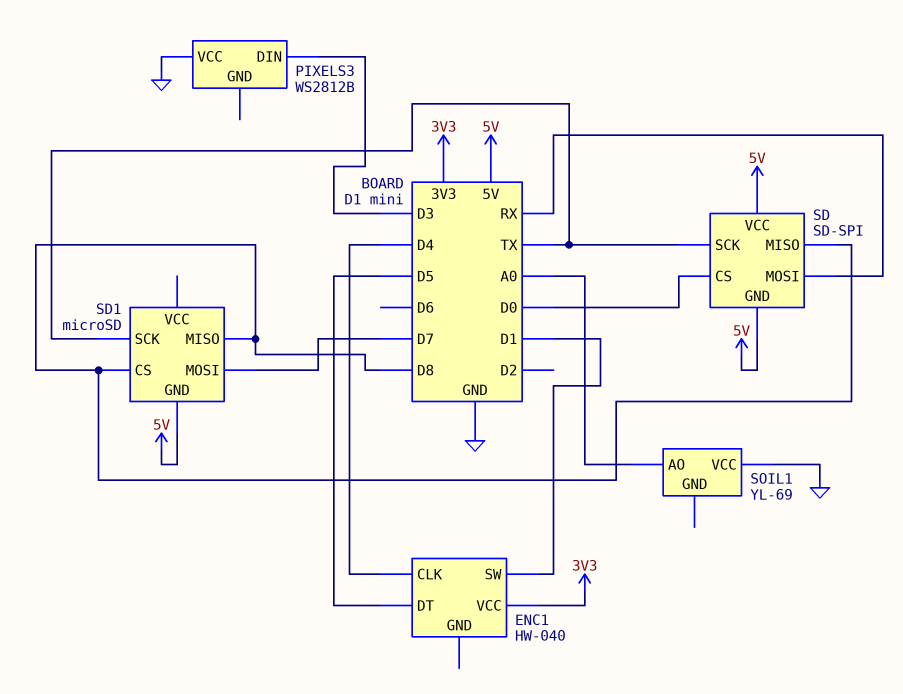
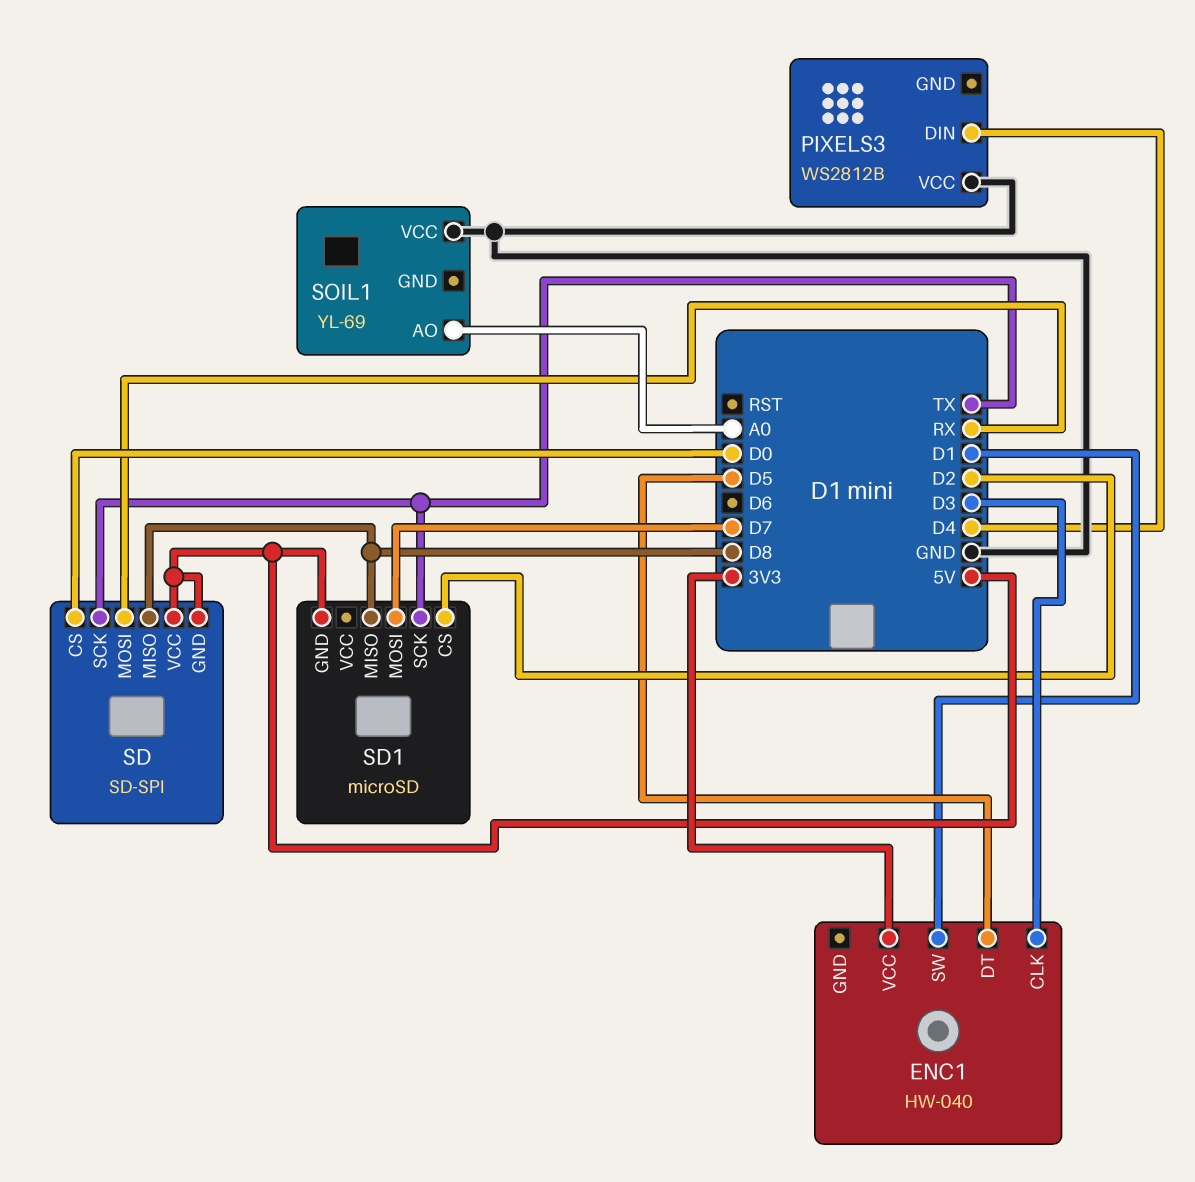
ENC1 pin CLK: D4 -> D3
PIXELS3 pin DIN: D3 -> D4
SD1 pin CS: D8 -> D2

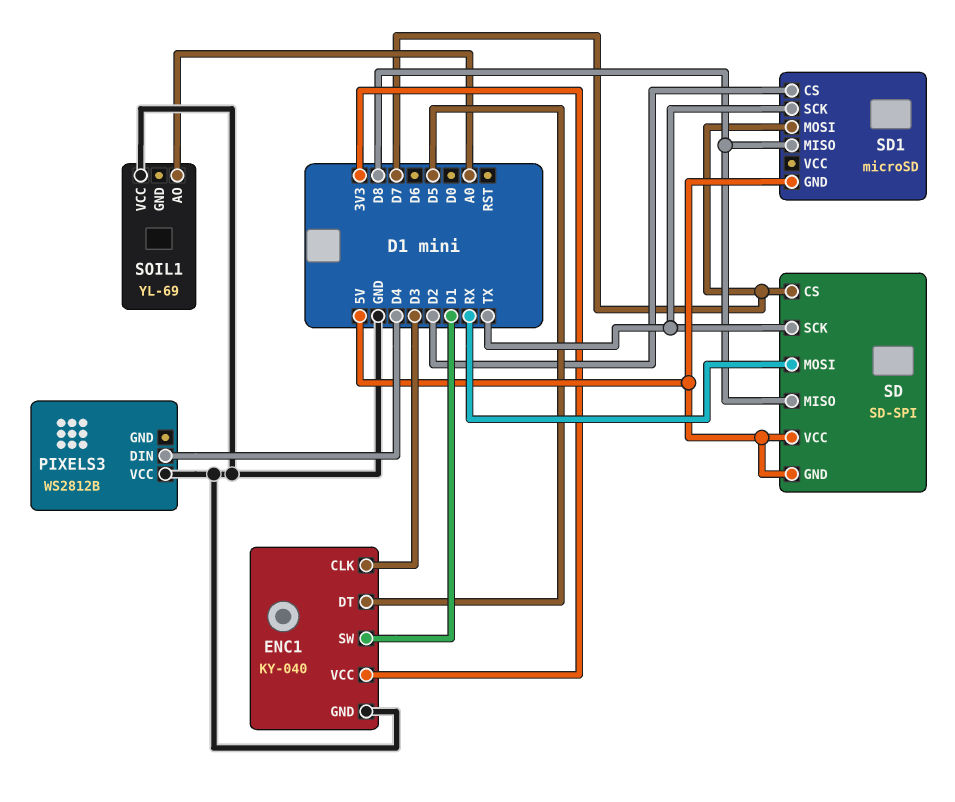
ENC1: HW-040 -> KY-040
ENC1 pin GND: none -> GND
SD pin CS: D0 -> D7

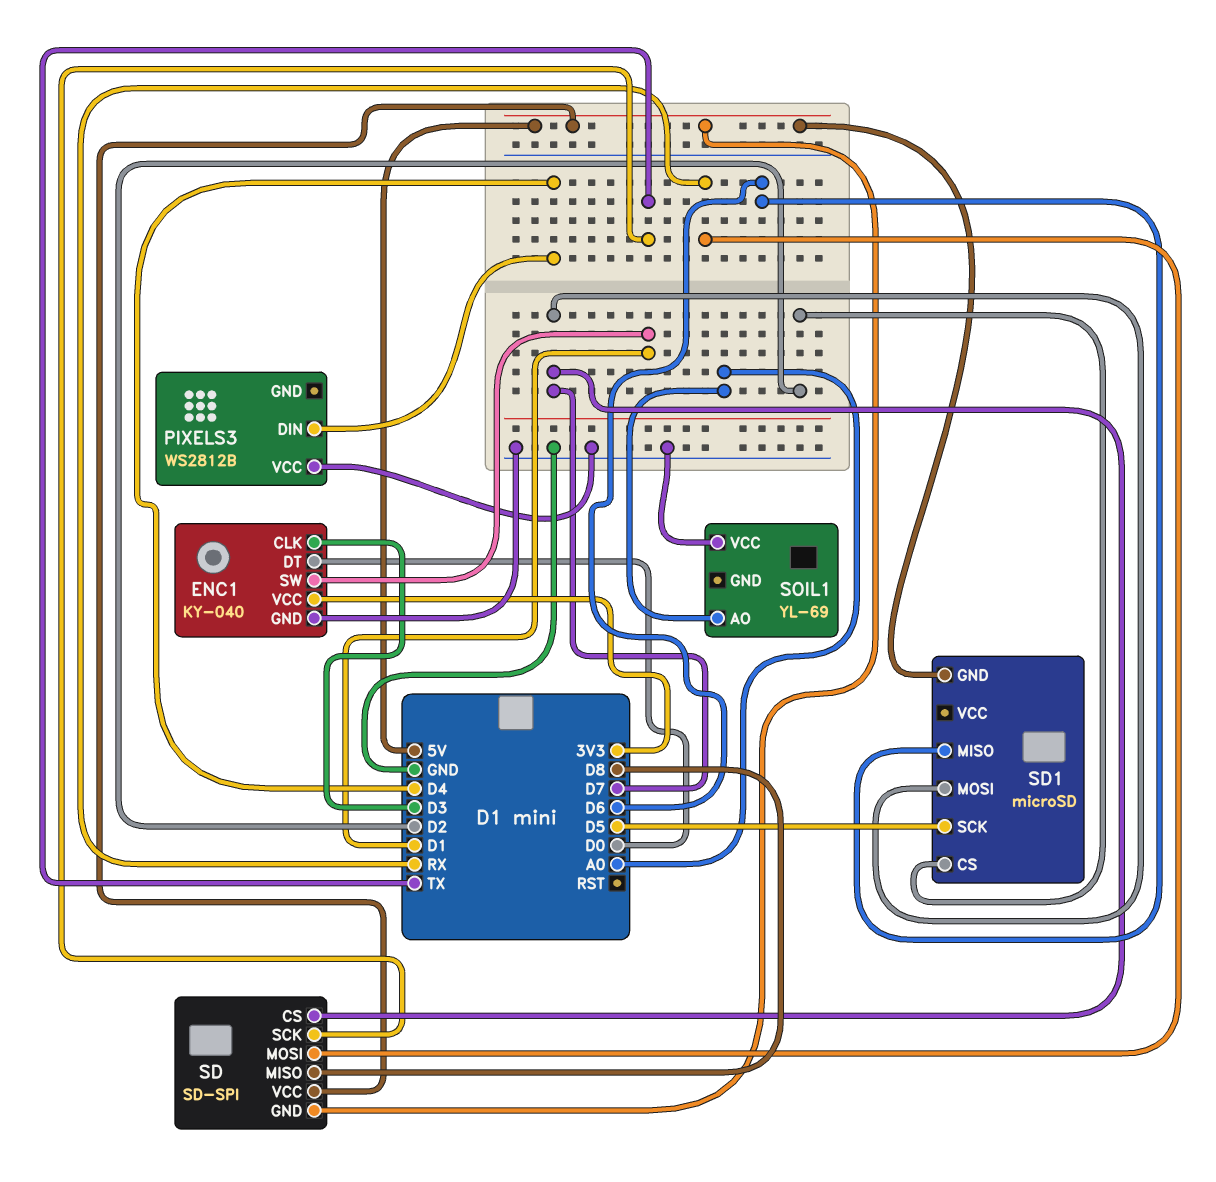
ENC1 pin DT: D5 -> D0
SD1 pin MISO: D8 -> D6
SD1 pin SCK: TX -> D5

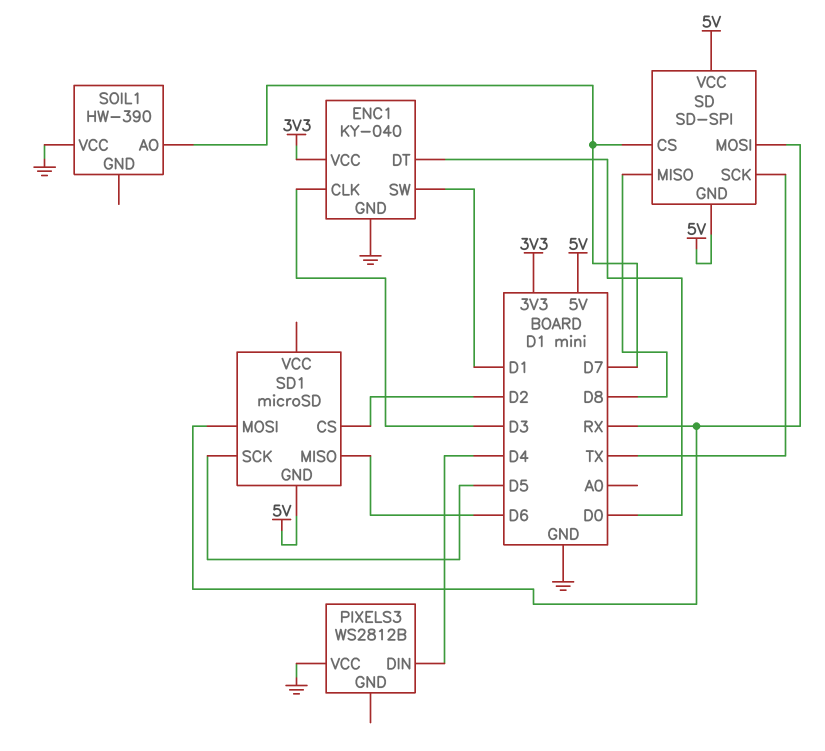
SD1 pin MOSI: D7 -> RX
SOIL1: YL-69 -> HW-390
SOIL1 pin AO: A0 -> D7

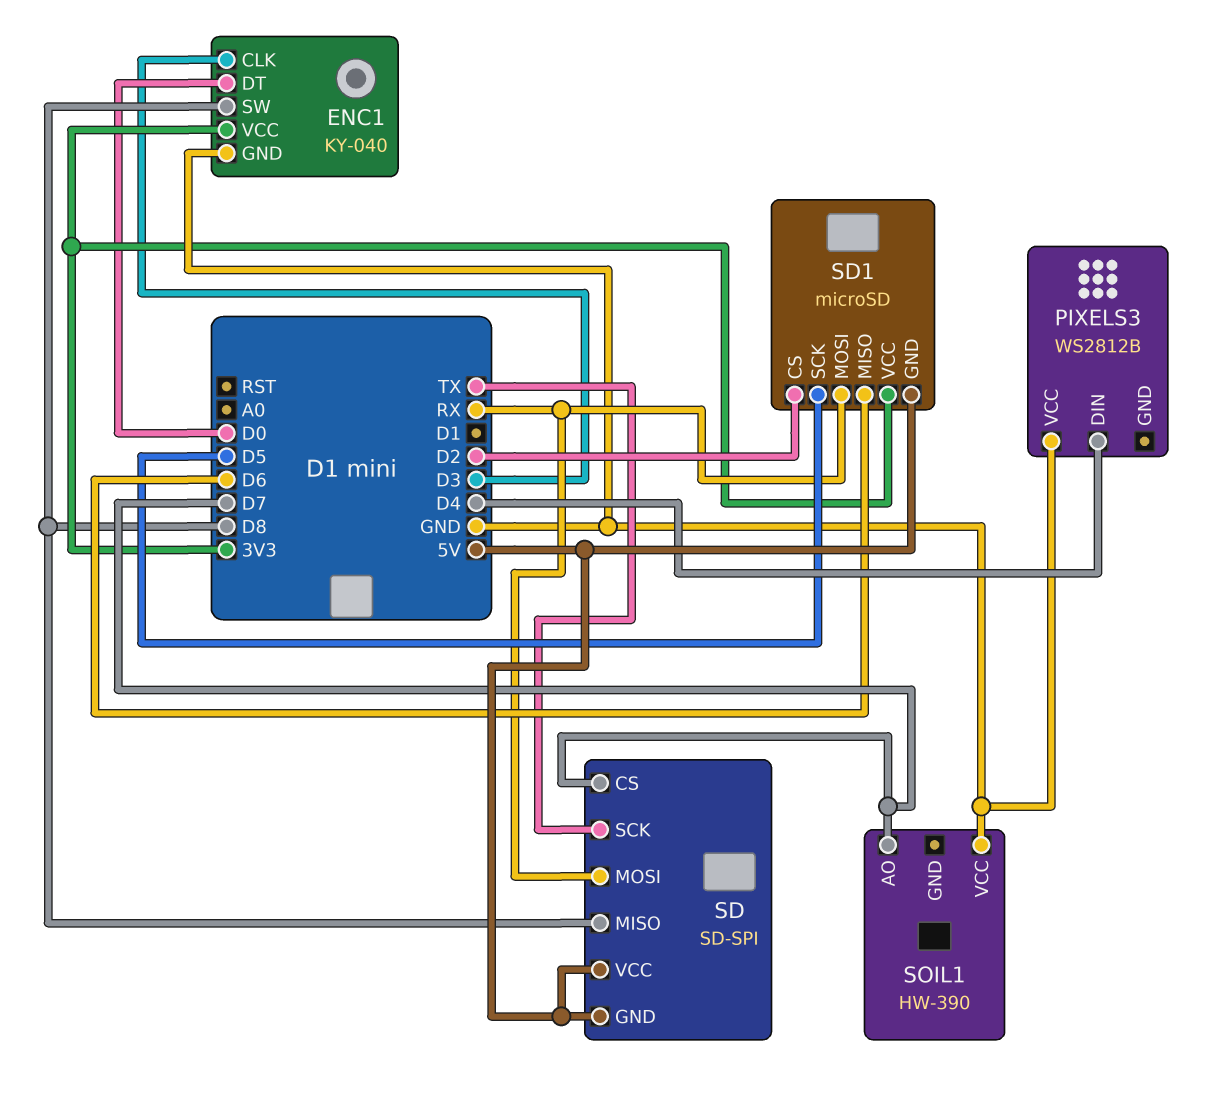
ENC1 pin SW: D1 -> D8
SD1 pin VCC: none -> 3V3

